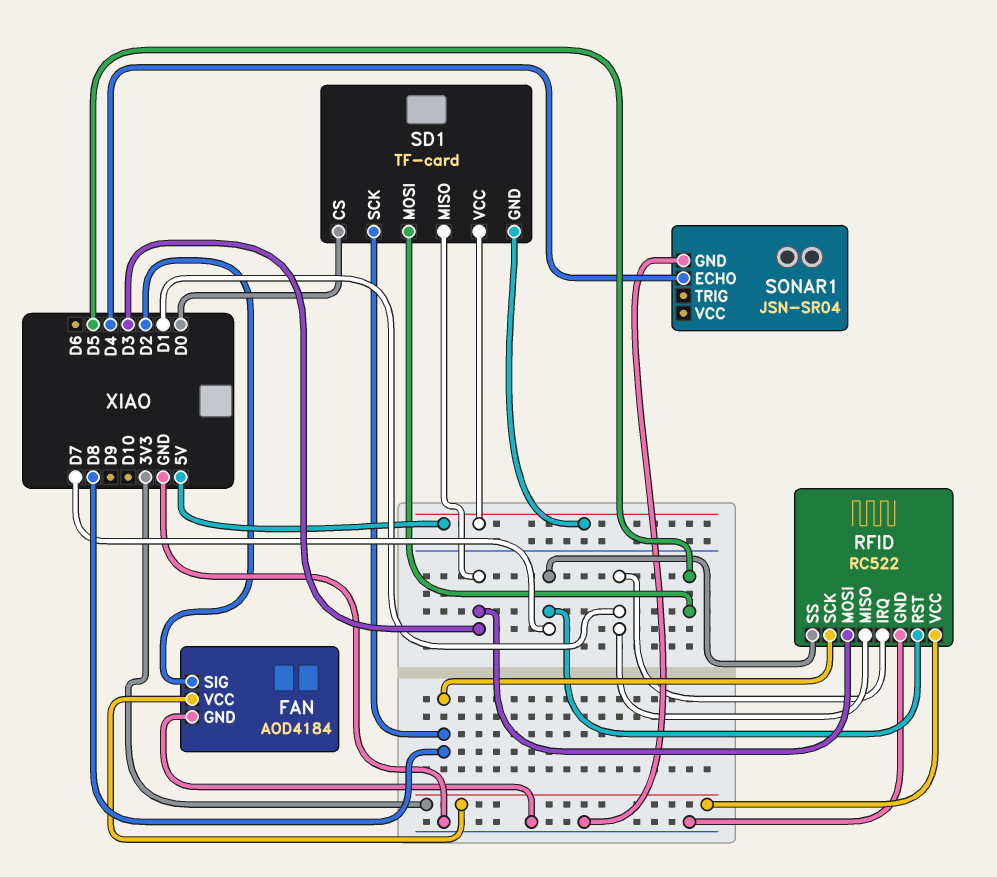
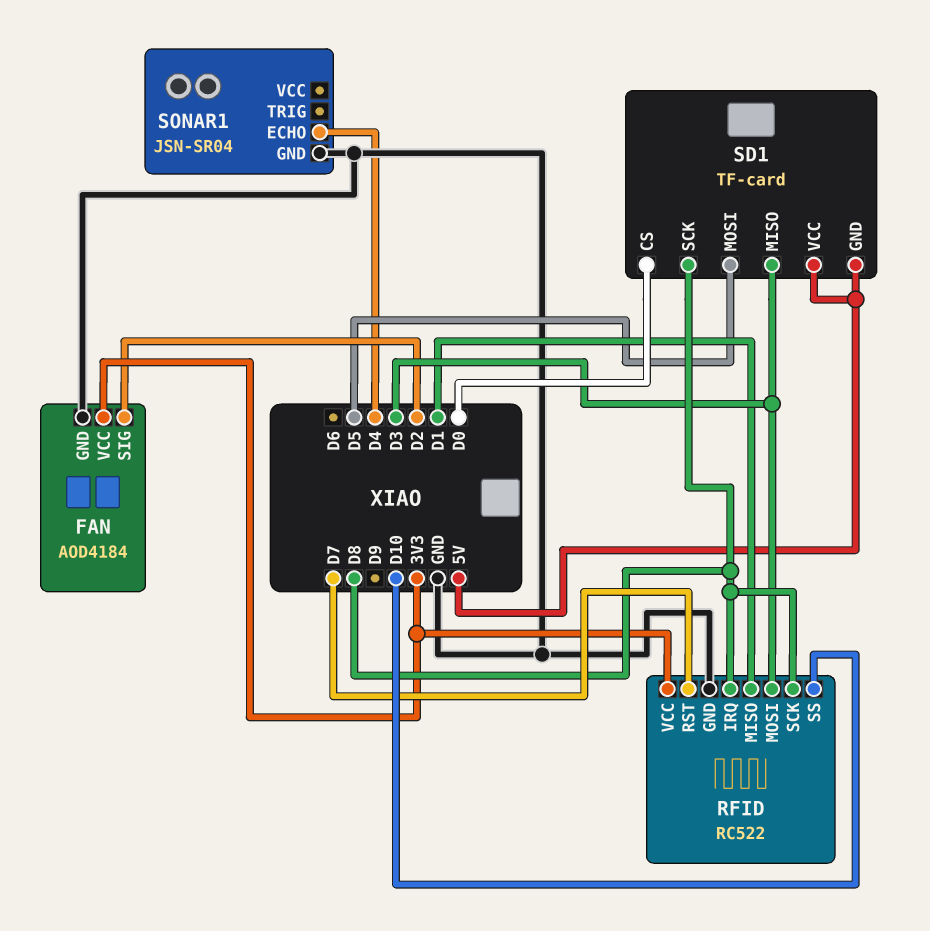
RFID pin IRQ: D1 -> D8
RFID pin SS: D7 -> D10

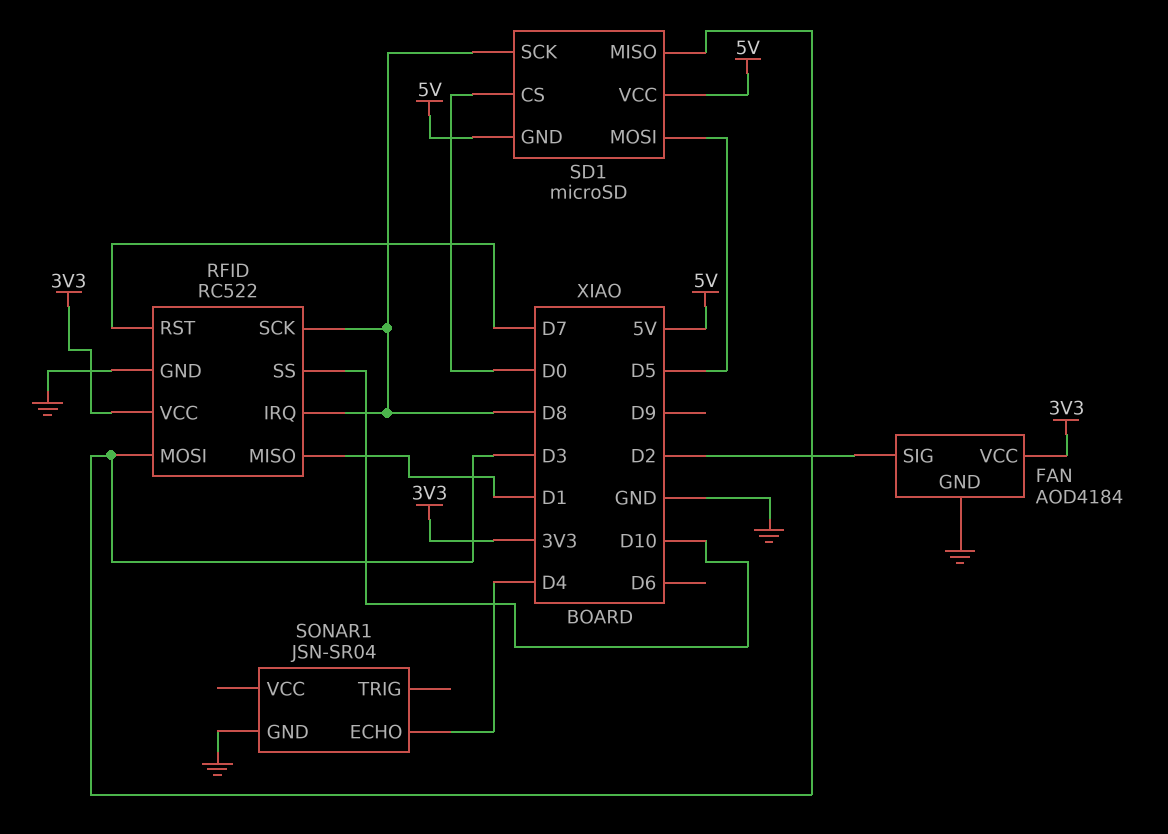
SD1: TF-card -> microSD

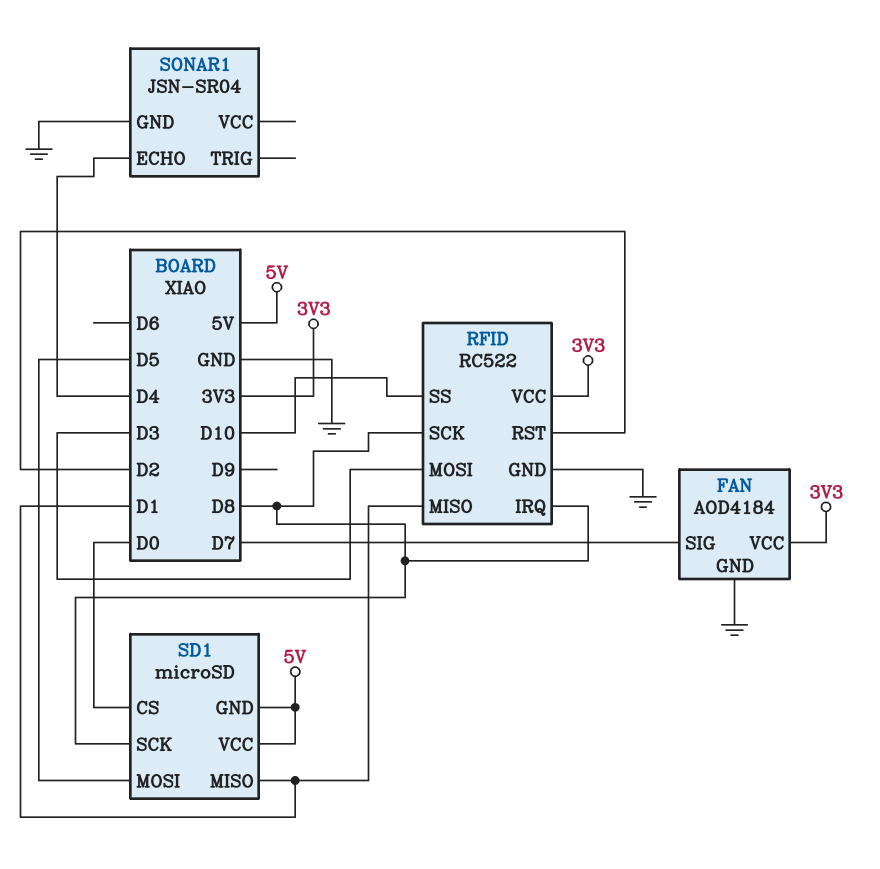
FAN pin SIG: D2 -> D7
RFID pin RST: D7 -> D2
SD1 pin MISO: D3 -> D1

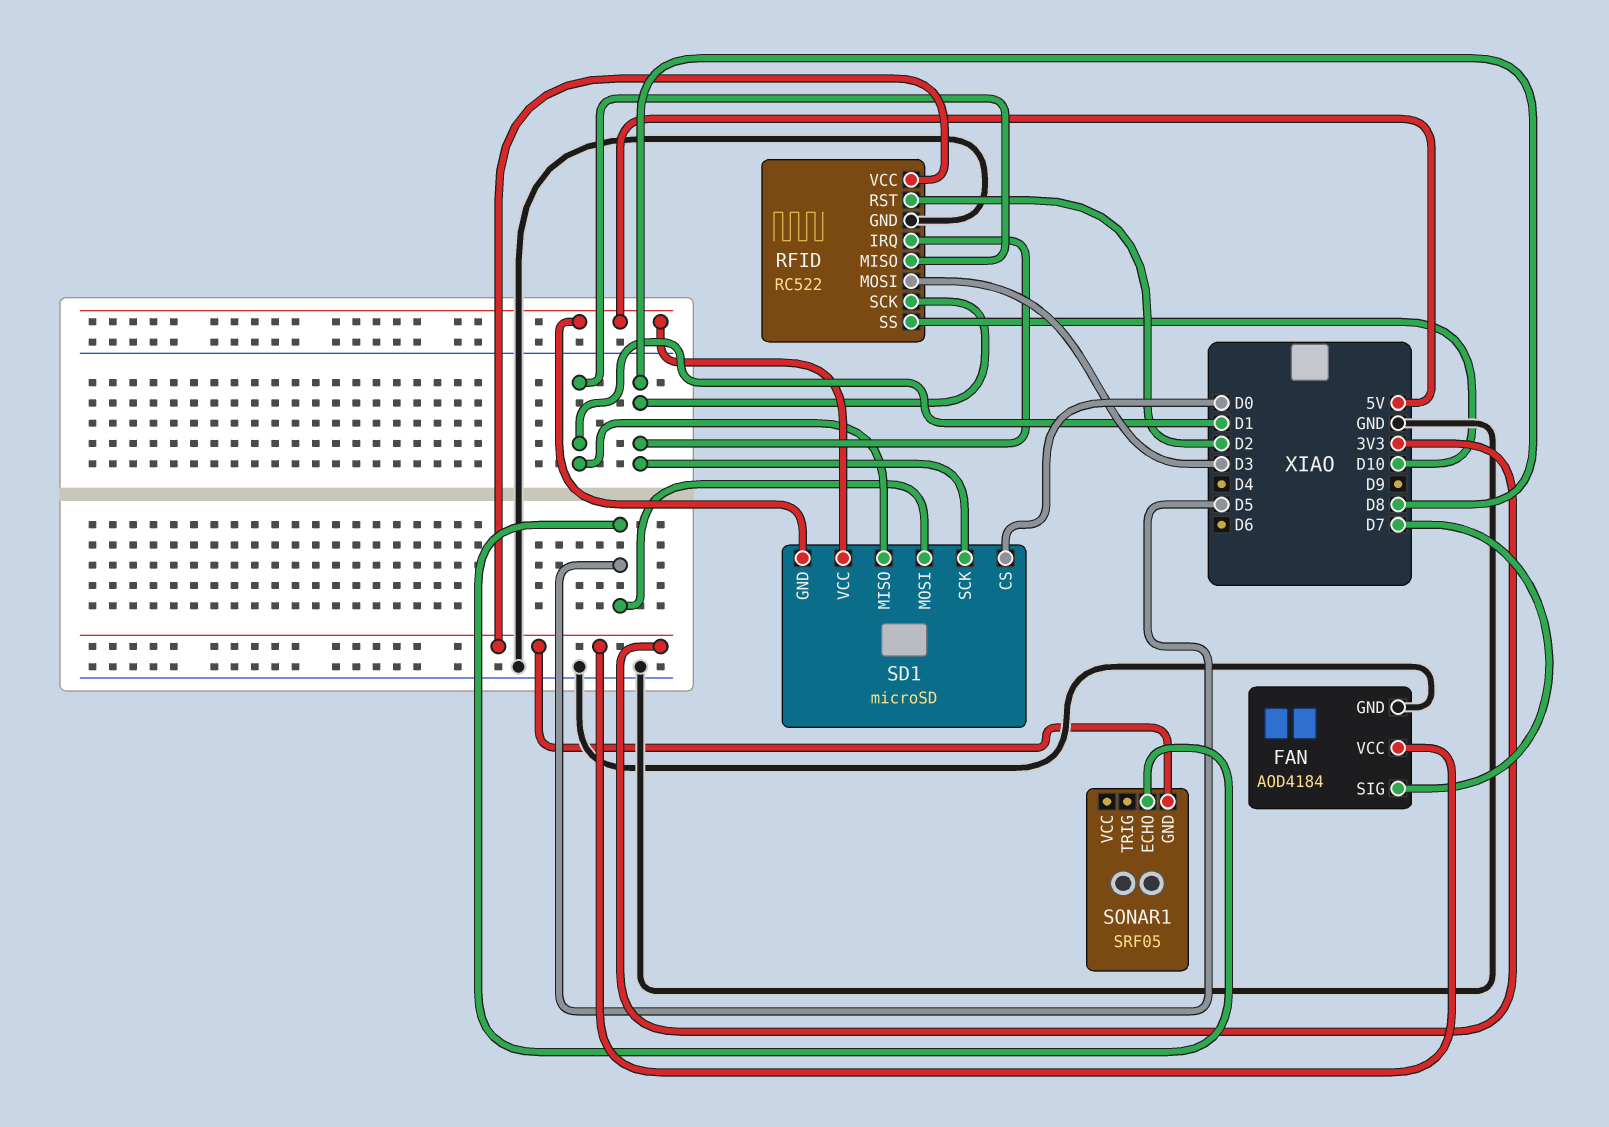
SONAR1: JSN-SR04 -> SRF05
SONAR1 pin ECHO: D4 -> D5
SONAR1 pin GND: GND -> 3V3

